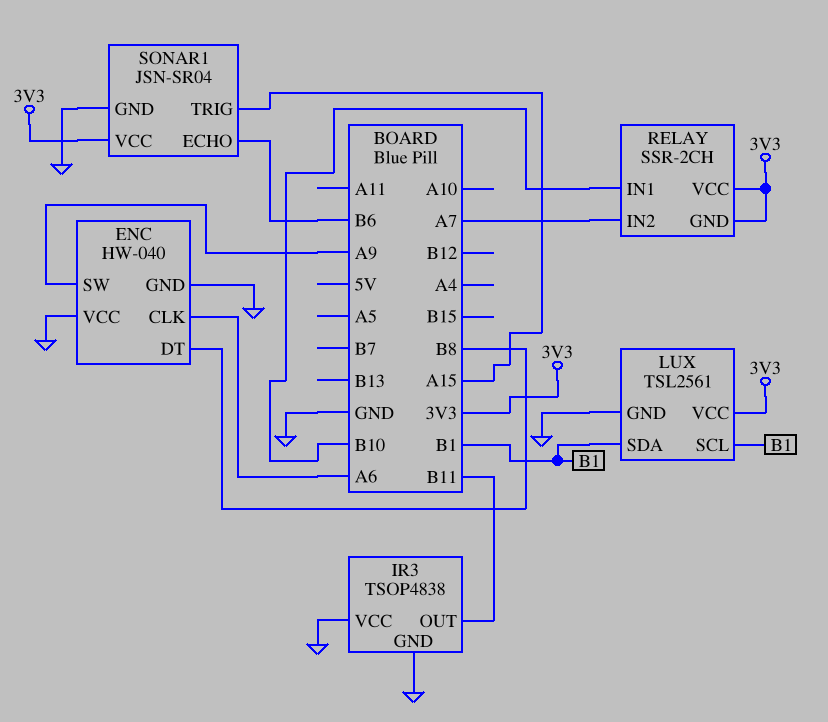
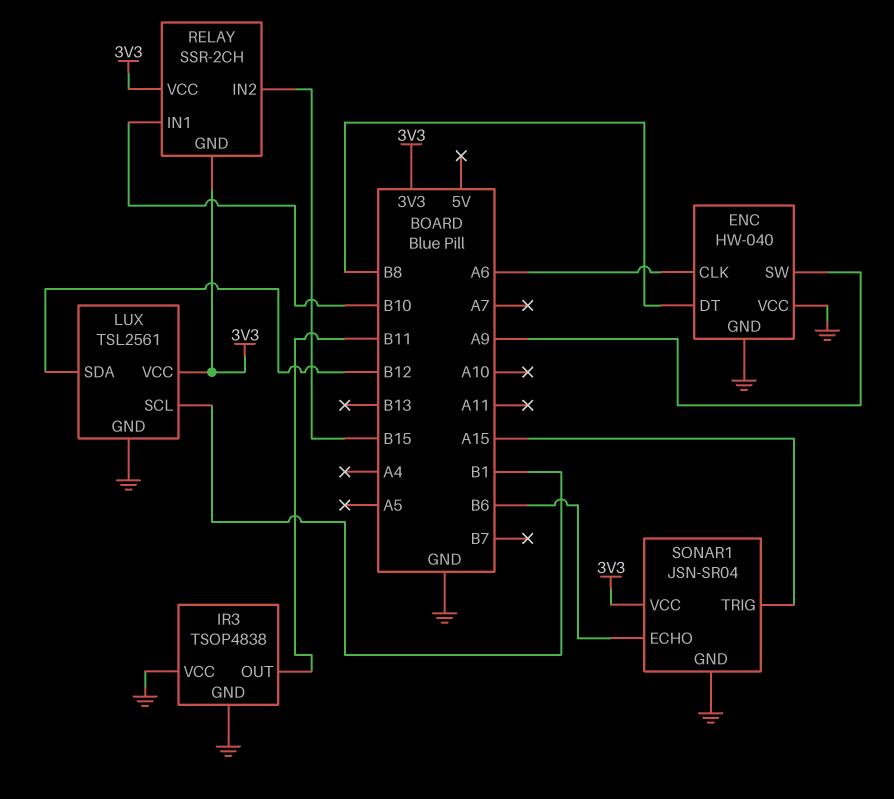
LUX pin SDA: B1 -> B12
RELAY pin IN2: A7 -> B15

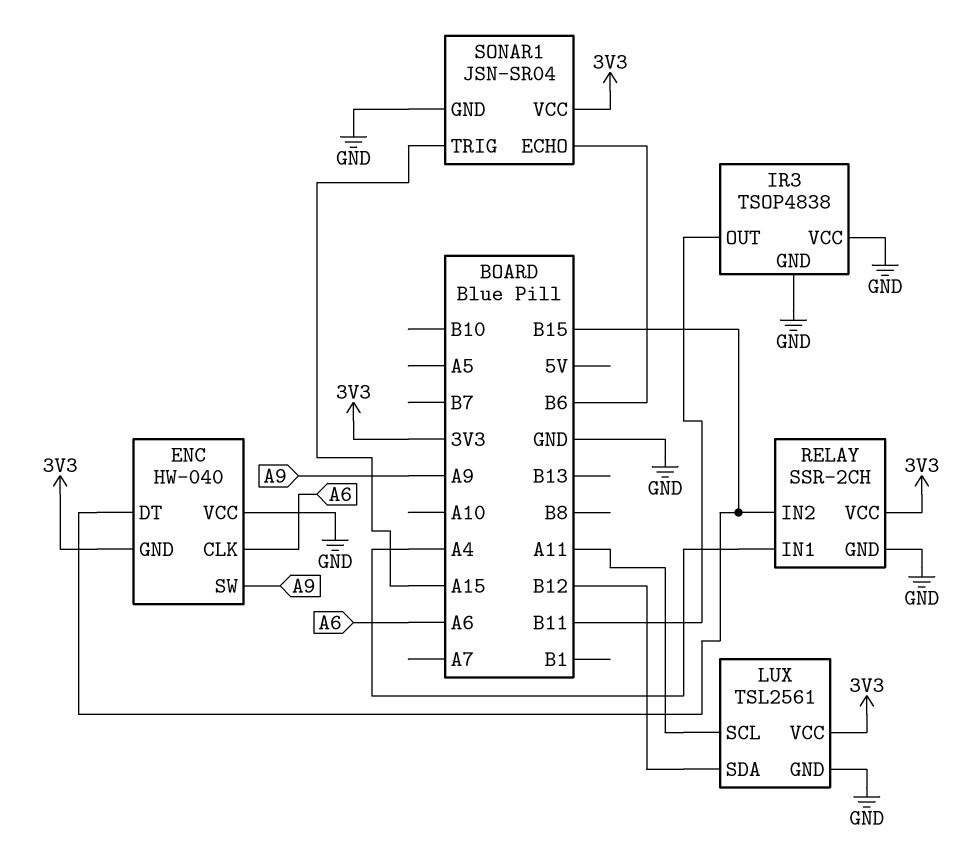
ENC pin DT: B8 -> B15
ENC pin GND: GND -> 3V3
LUX pin SCL: B1 -> A11
RELAY pin GND: 3V3 -> GND
RELAY pin IN1: B10 -> A4

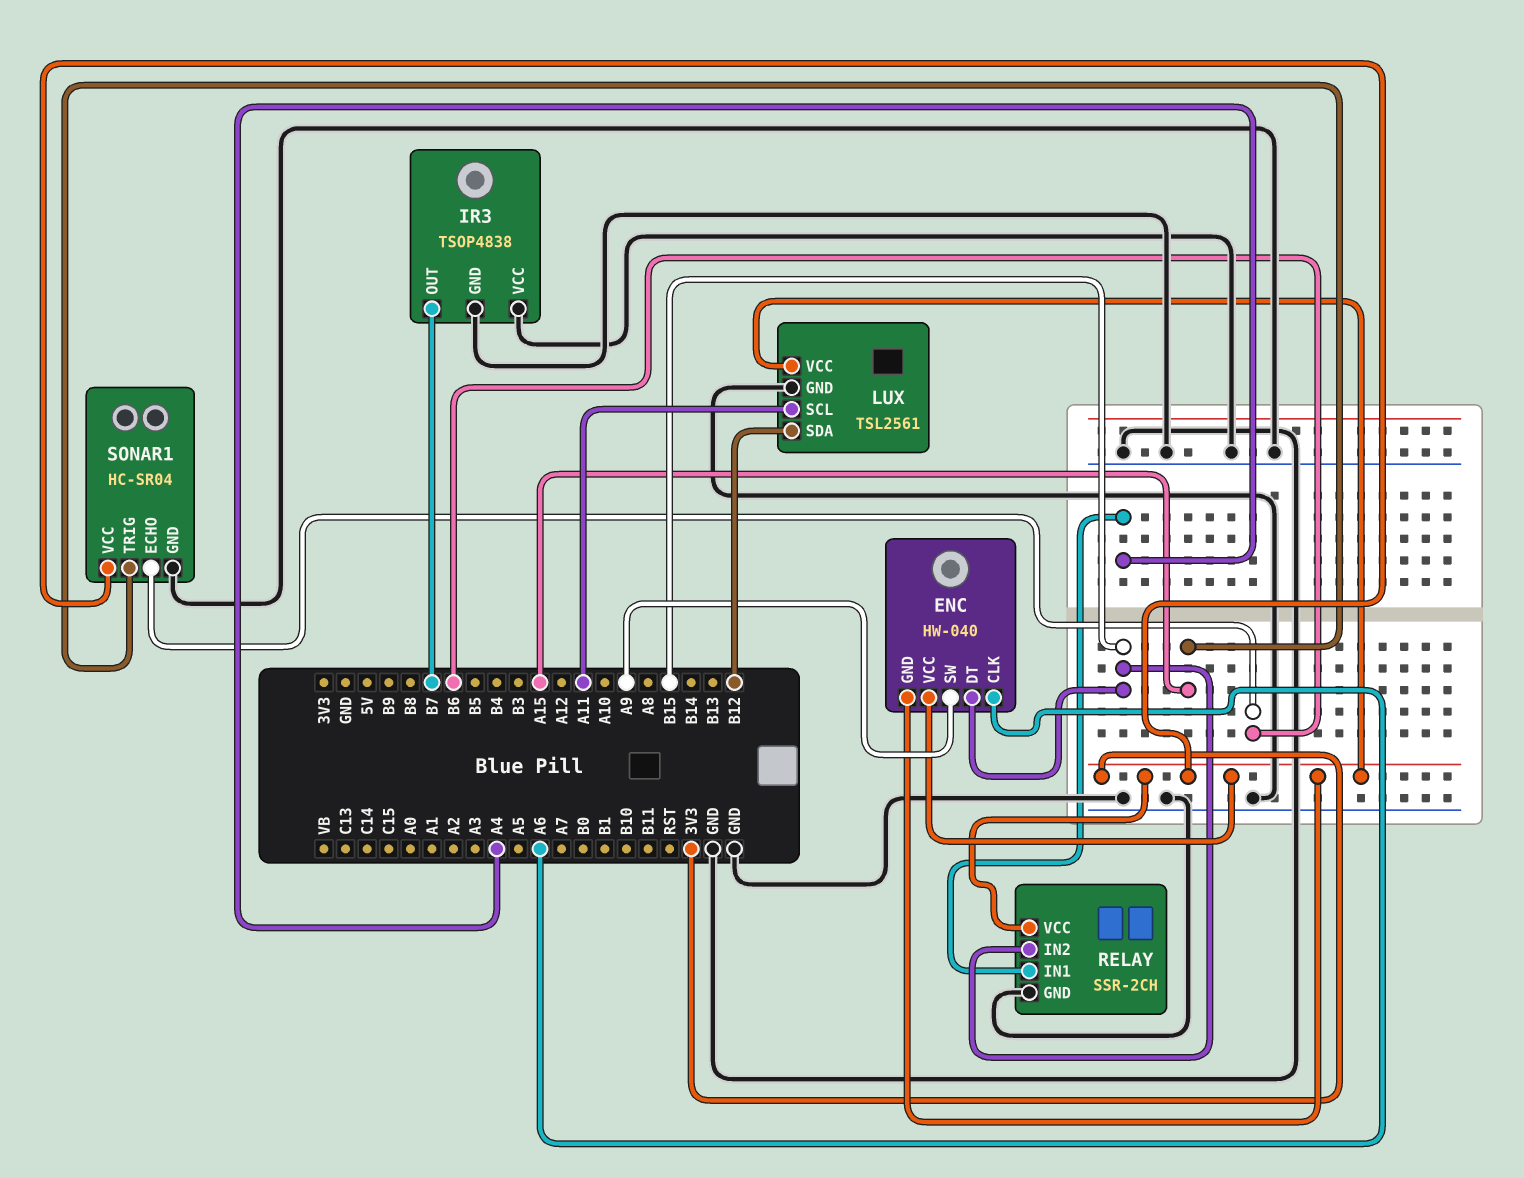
ENC pin VCC: GND -> 3V3
IR3 pin OUT: B11 -> B7
SONAR1: JSN-SR04 -> HC-SR04

